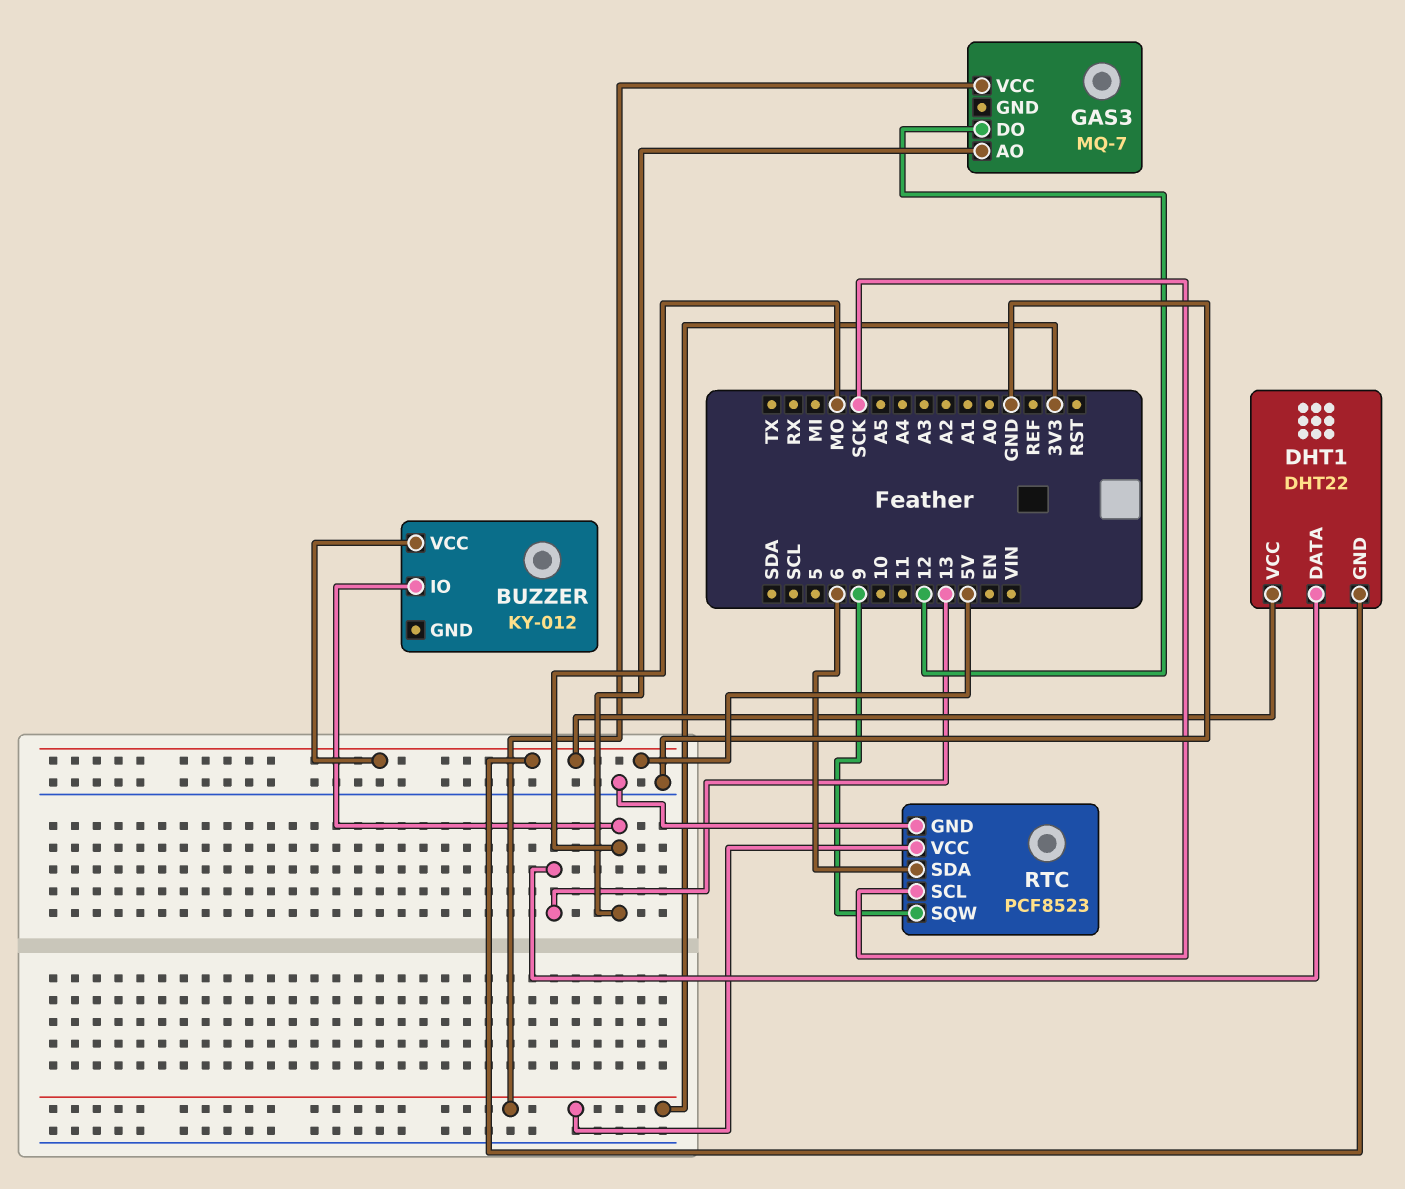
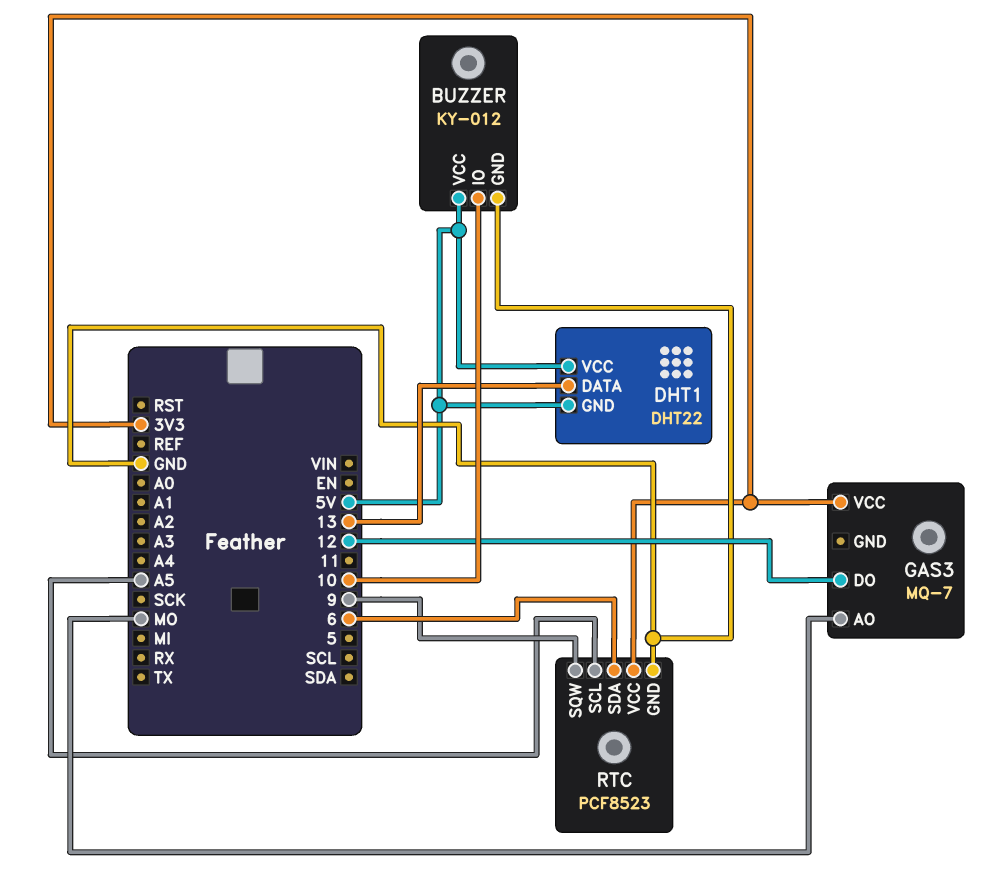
BUZZER pin GND: none -> GND
BUZZER pin IO: MO -> 10
RTC pin SCL: SCK -> A5

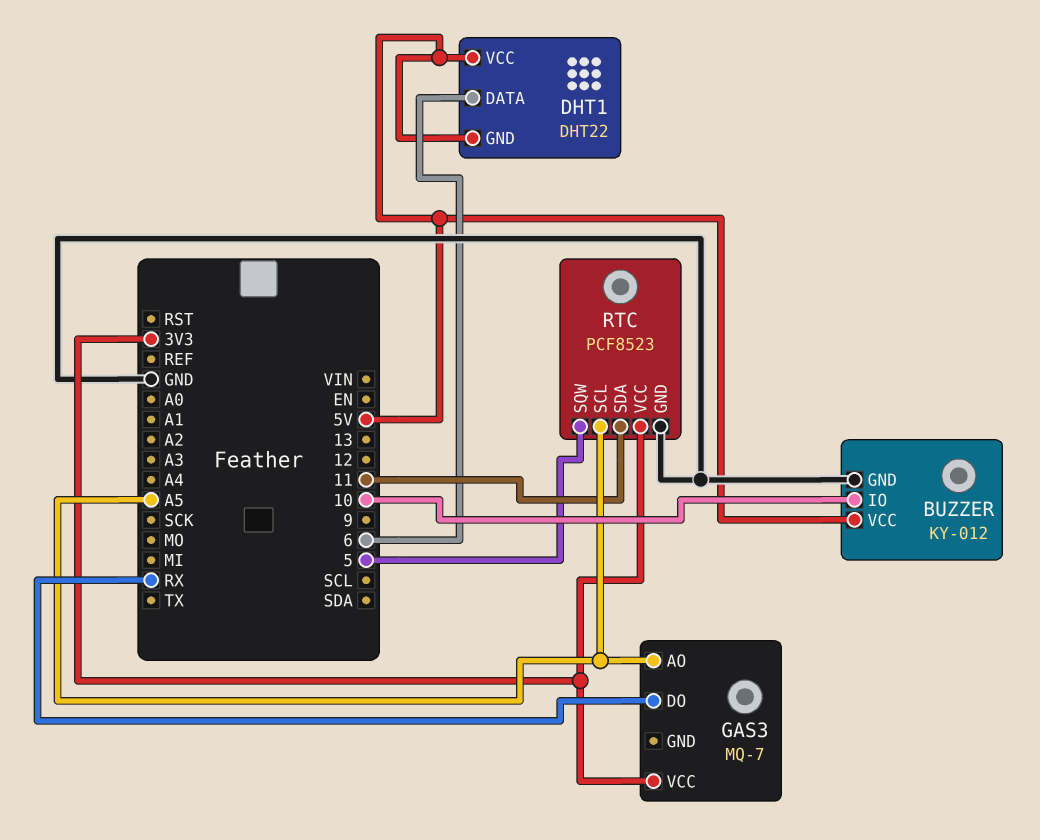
DHT1 pin DATA: 13 -> 6
GAS3 pin AO: MO -> A5
GAS3 pin DO: 12 -> RX
RTC pin SDA: 6 -> 11
RTC pin SQW: 9 -> 5

